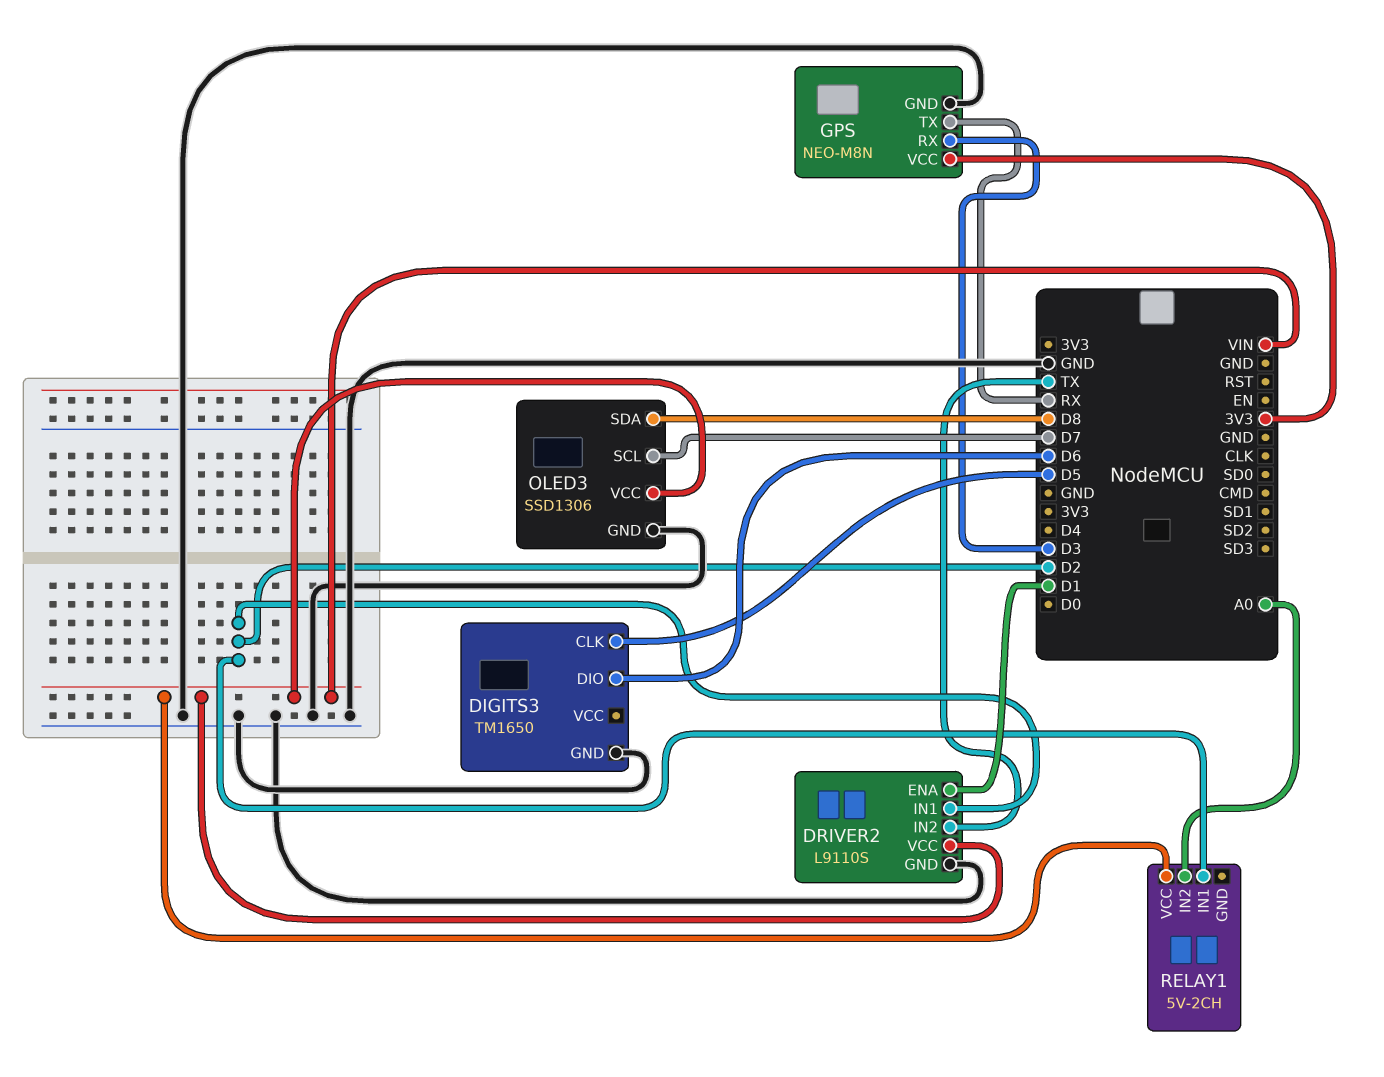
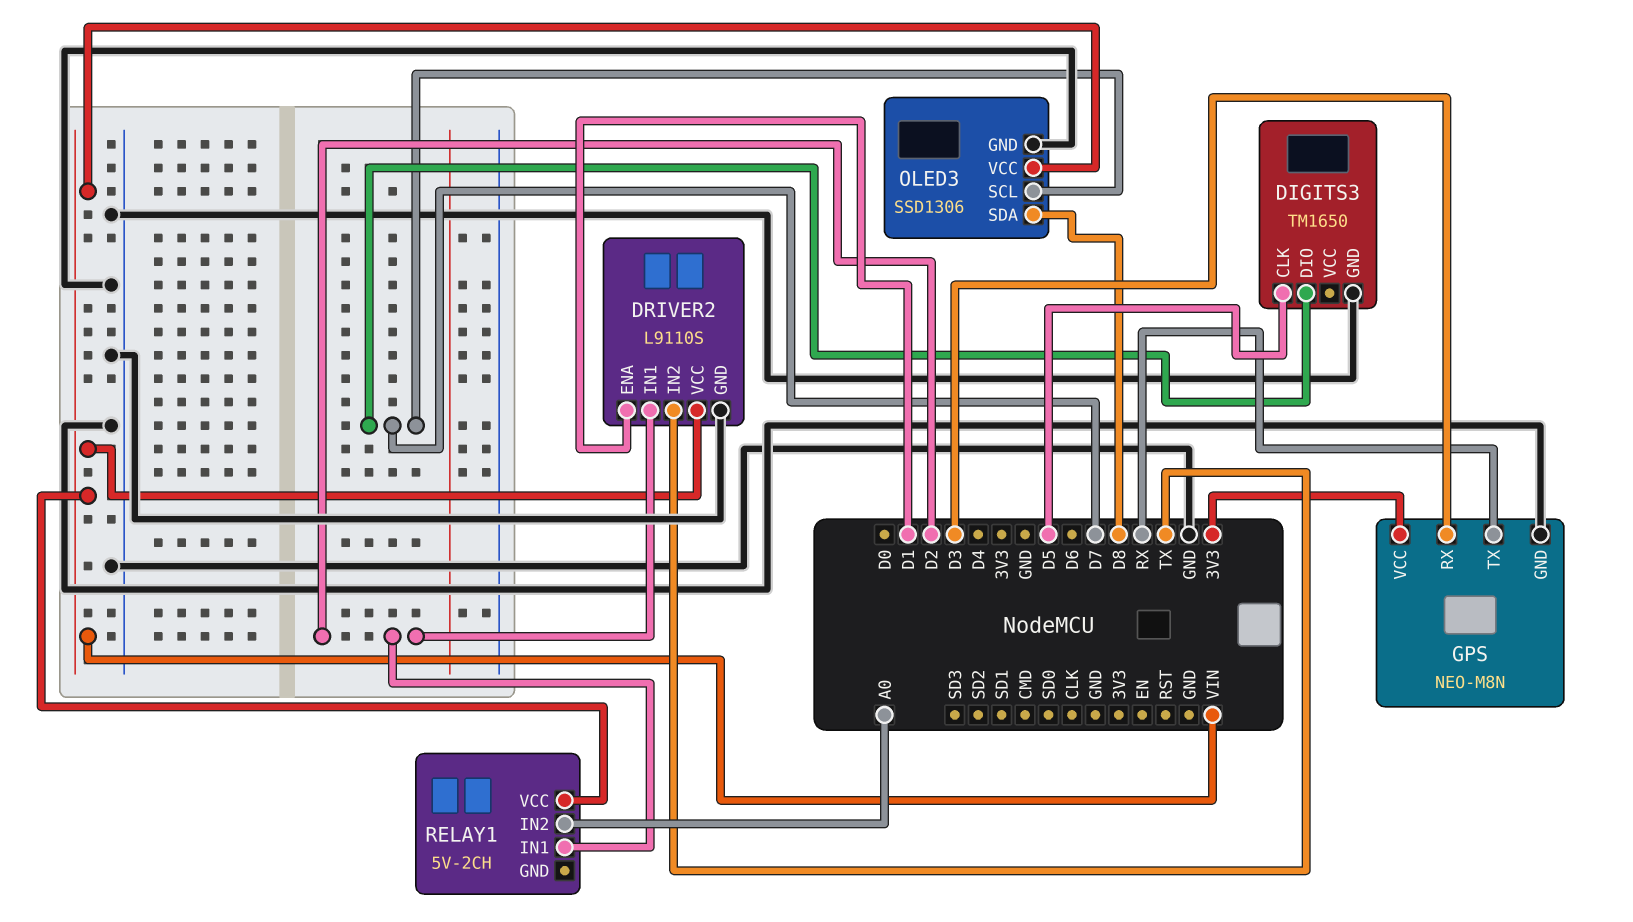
DIGITS3 pin DIO: D6 -> D7

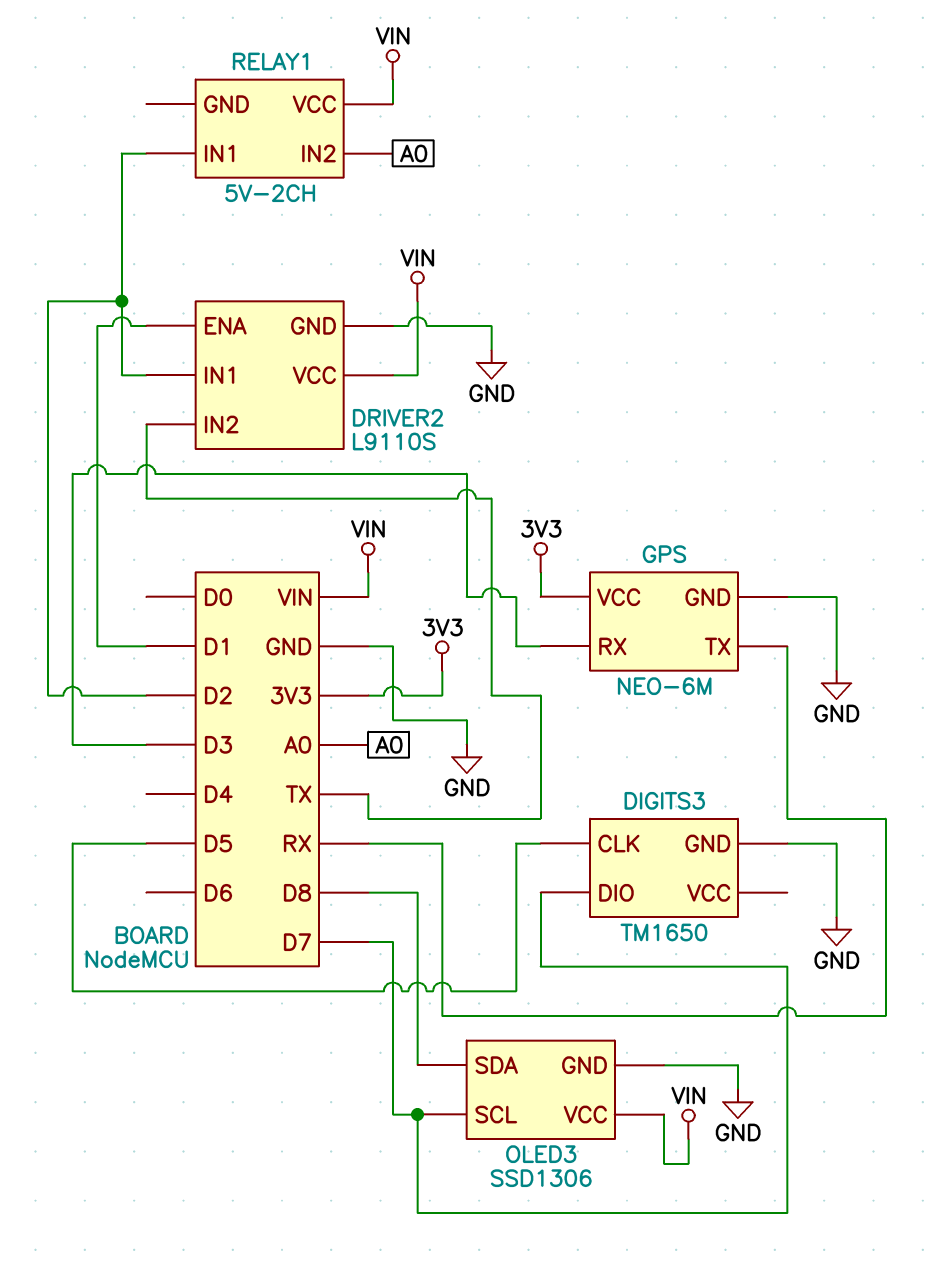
GPS: NEO-M8N -> NEO-6M

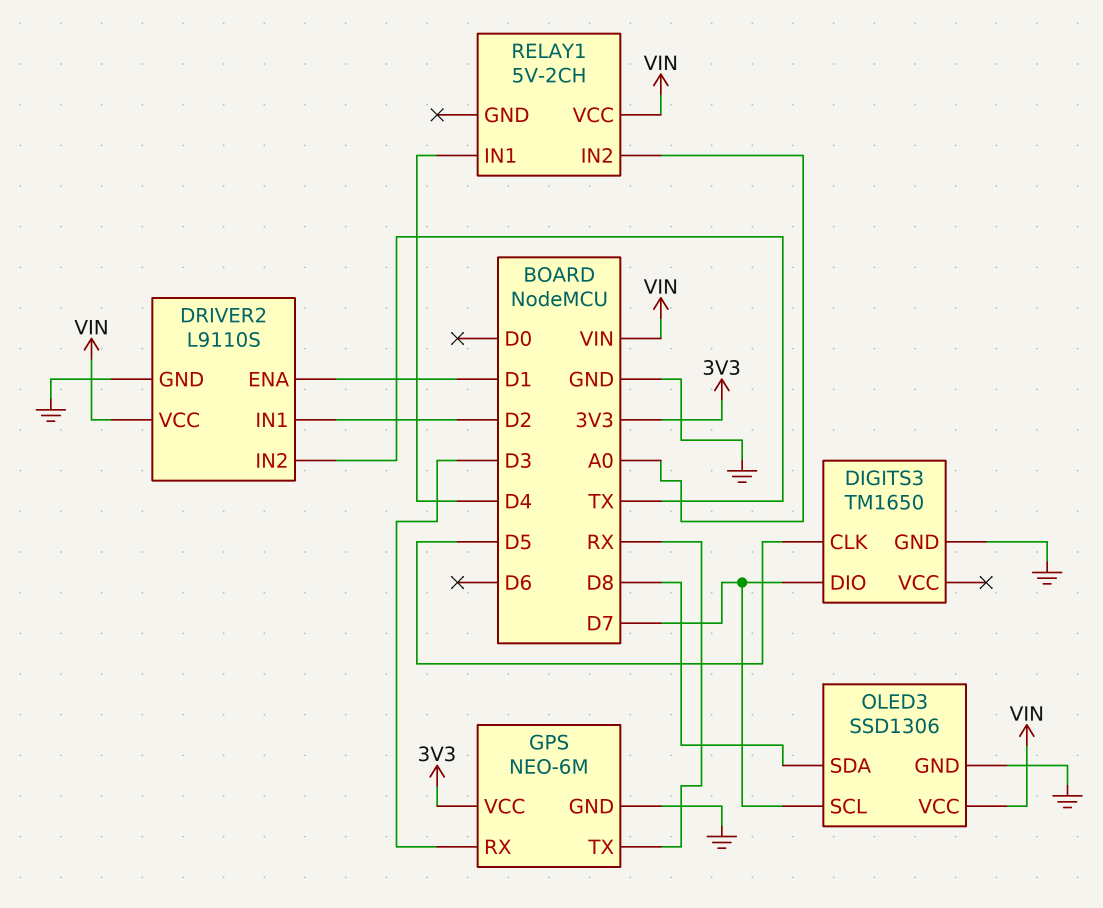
RELAY1 pin IN1: D2 -> D4

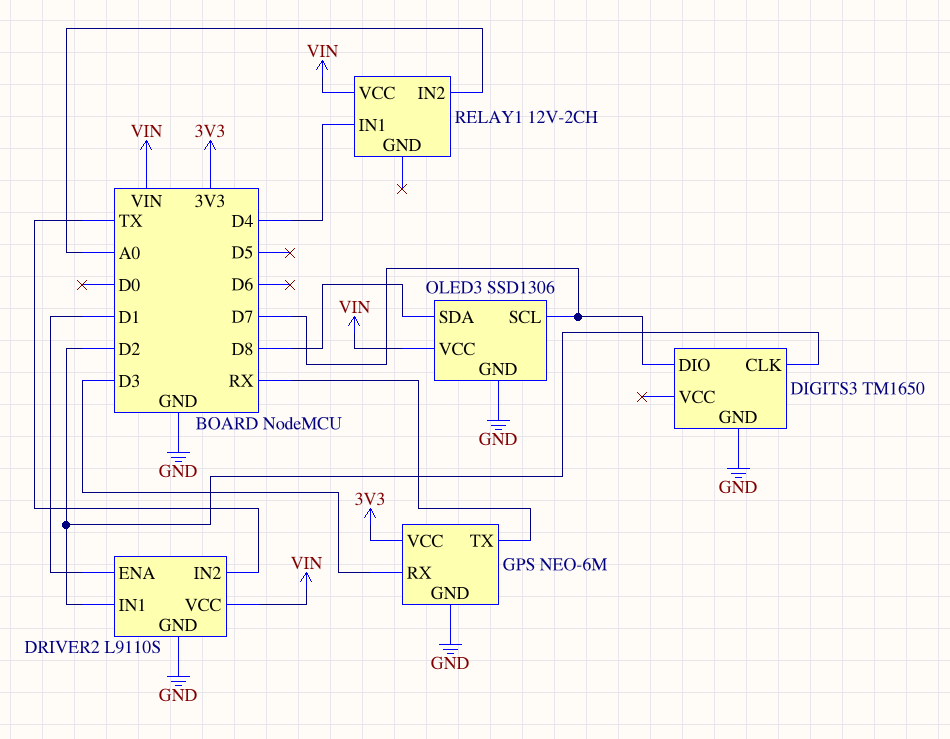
DIGITS3 pin CLK: D5 -> D2
RELAY1: 5V-2CH -> 12V-2CH

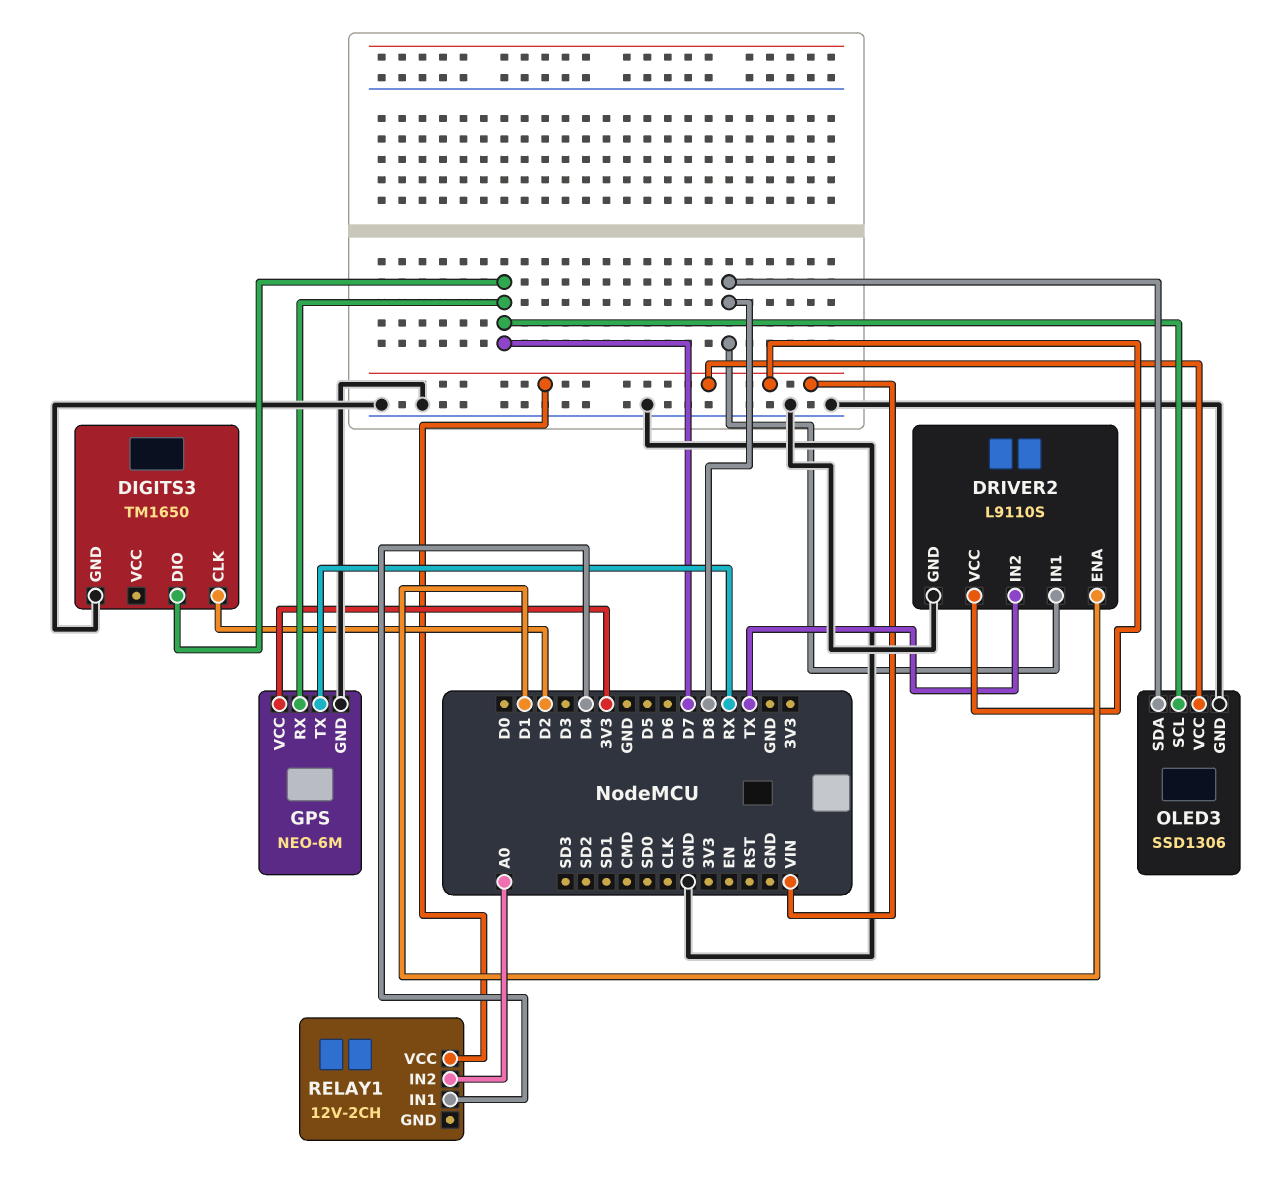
DRIVER2 pin IN1: D2 -> D8
GPS pin RX: D3 -> D7

